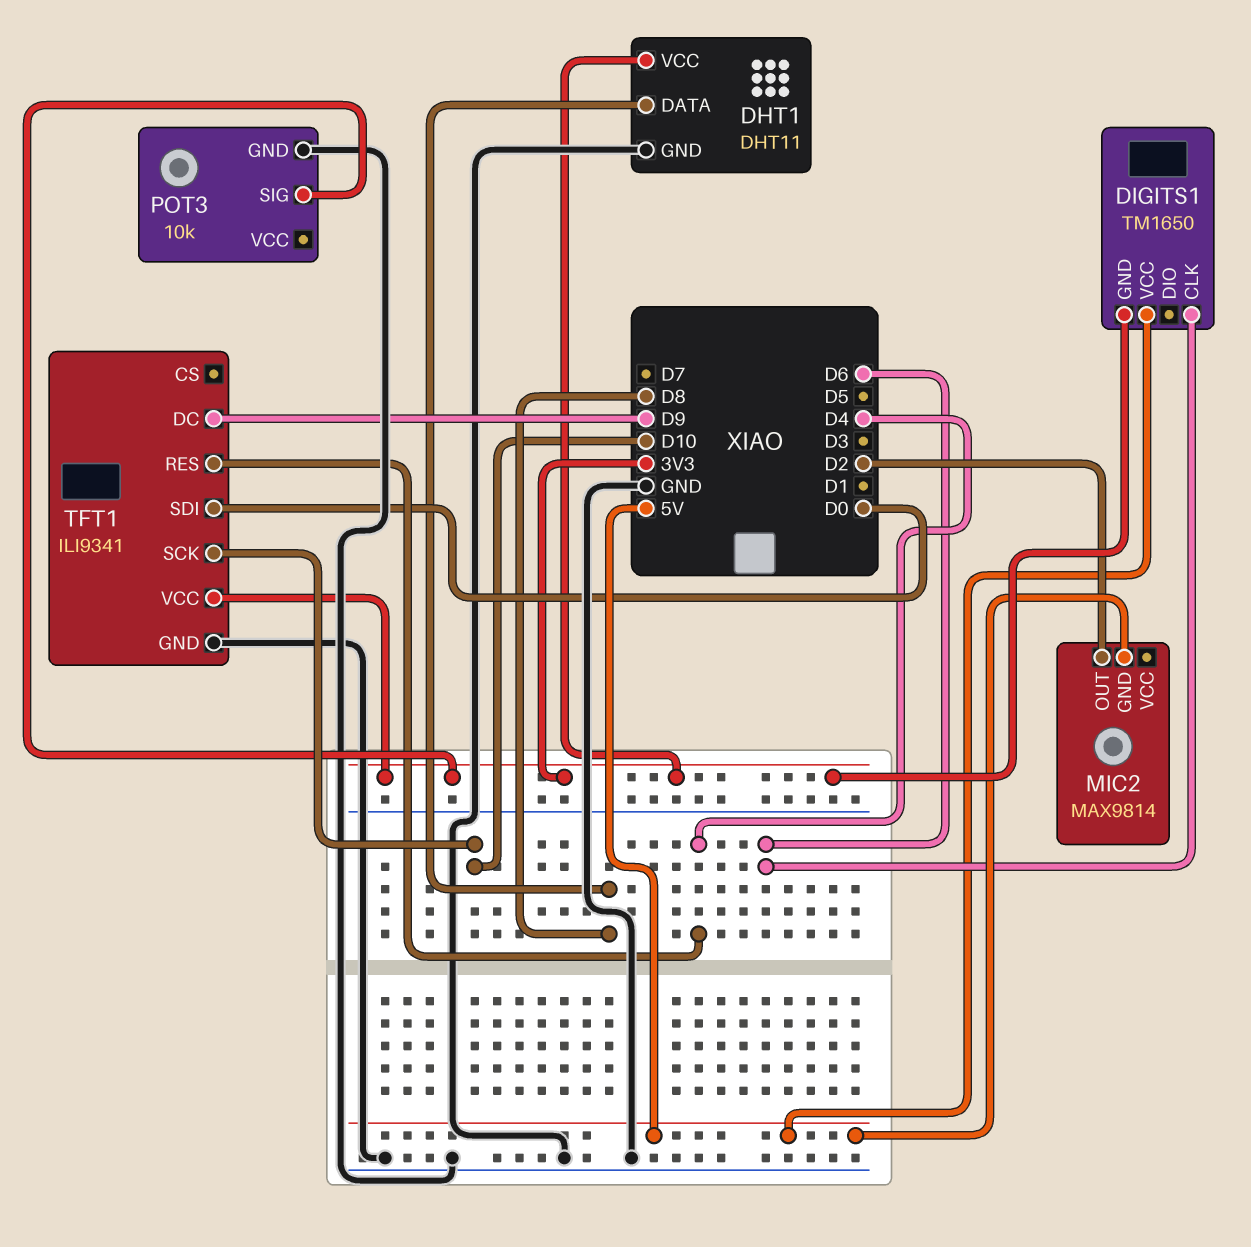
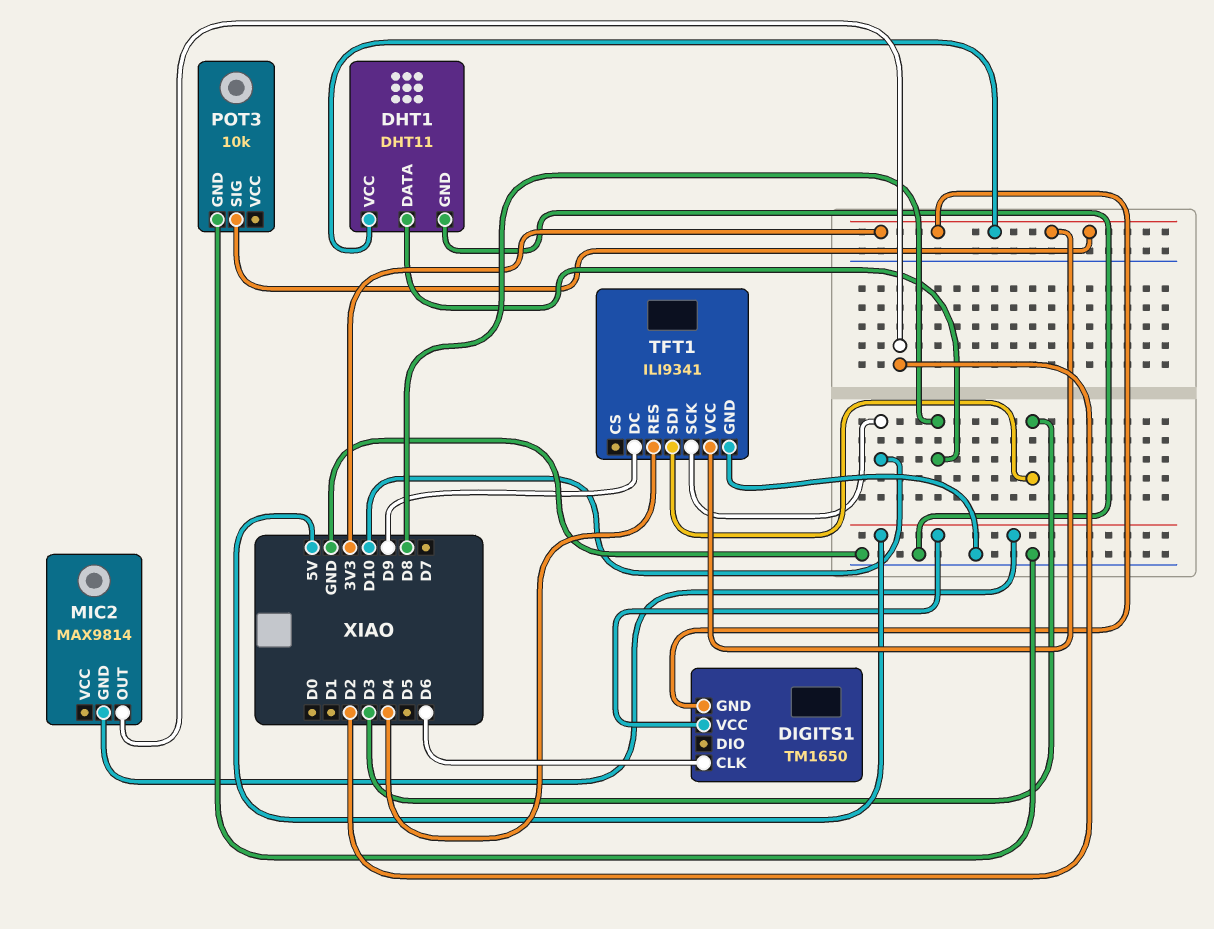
TFT1 pin SDI: D0 -> D3

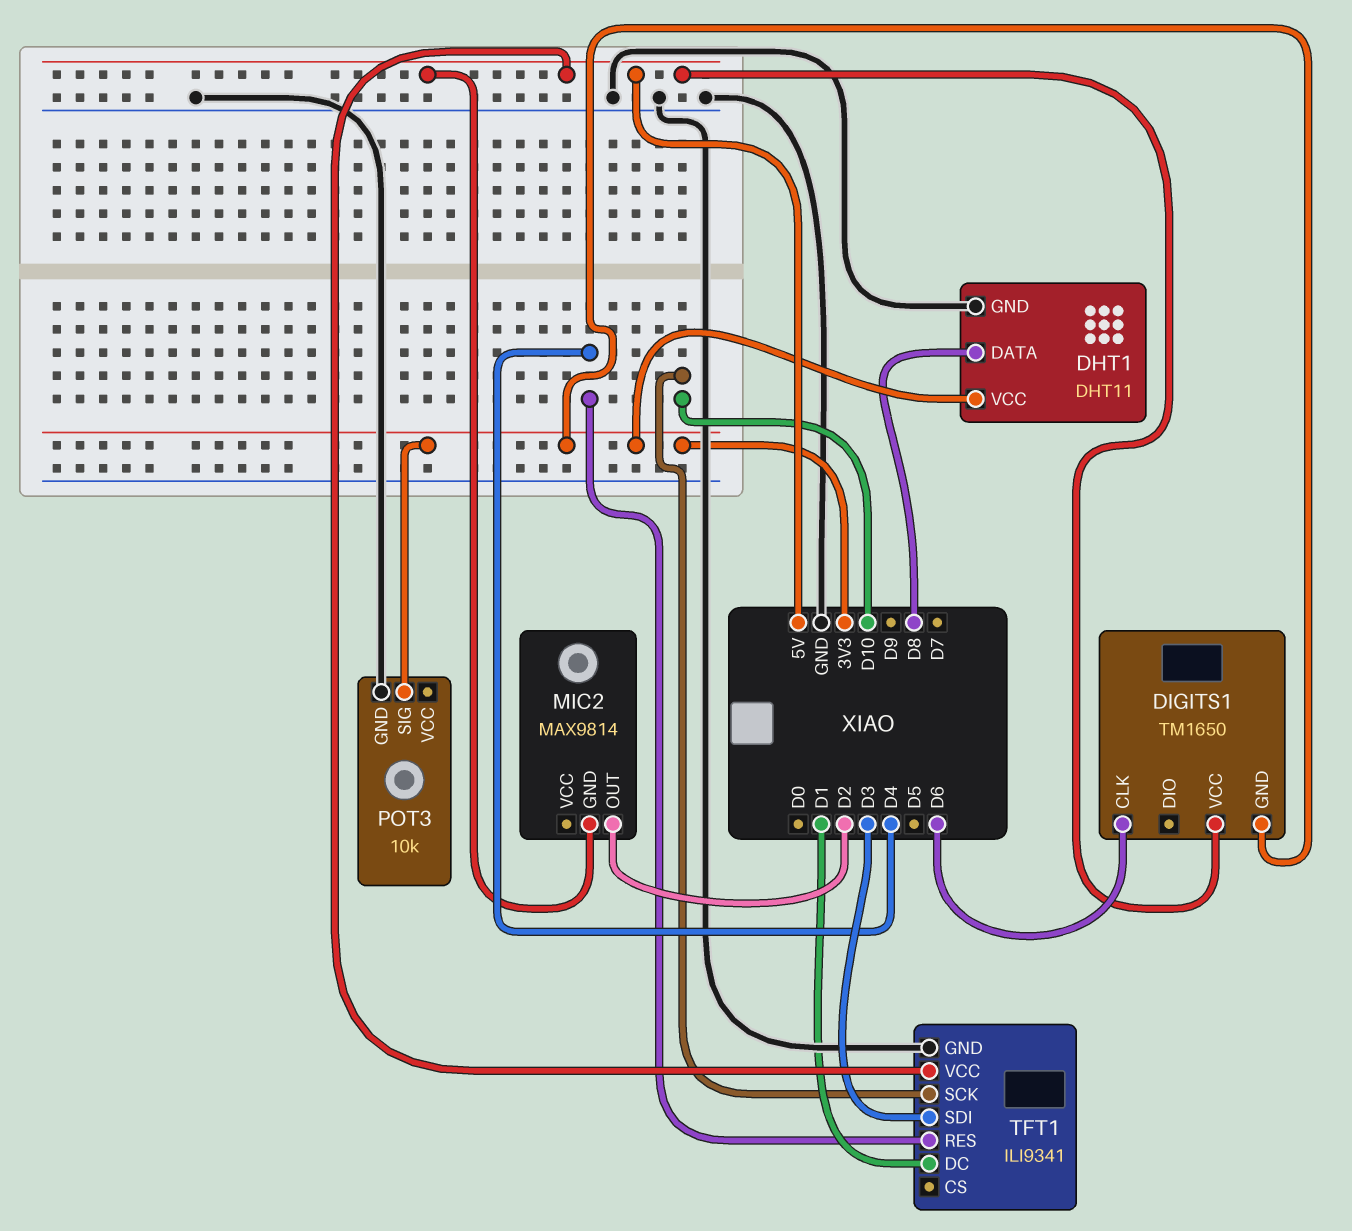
TFT1 pin DC: D9 -> D1
TFT1 pin VCC: 3V3 -> 5V

